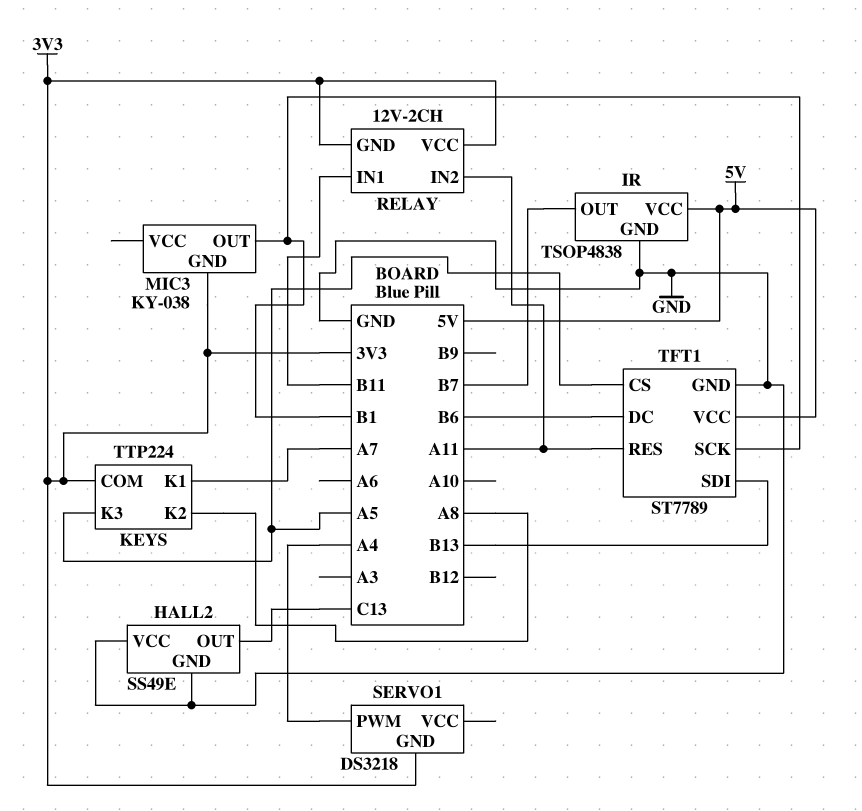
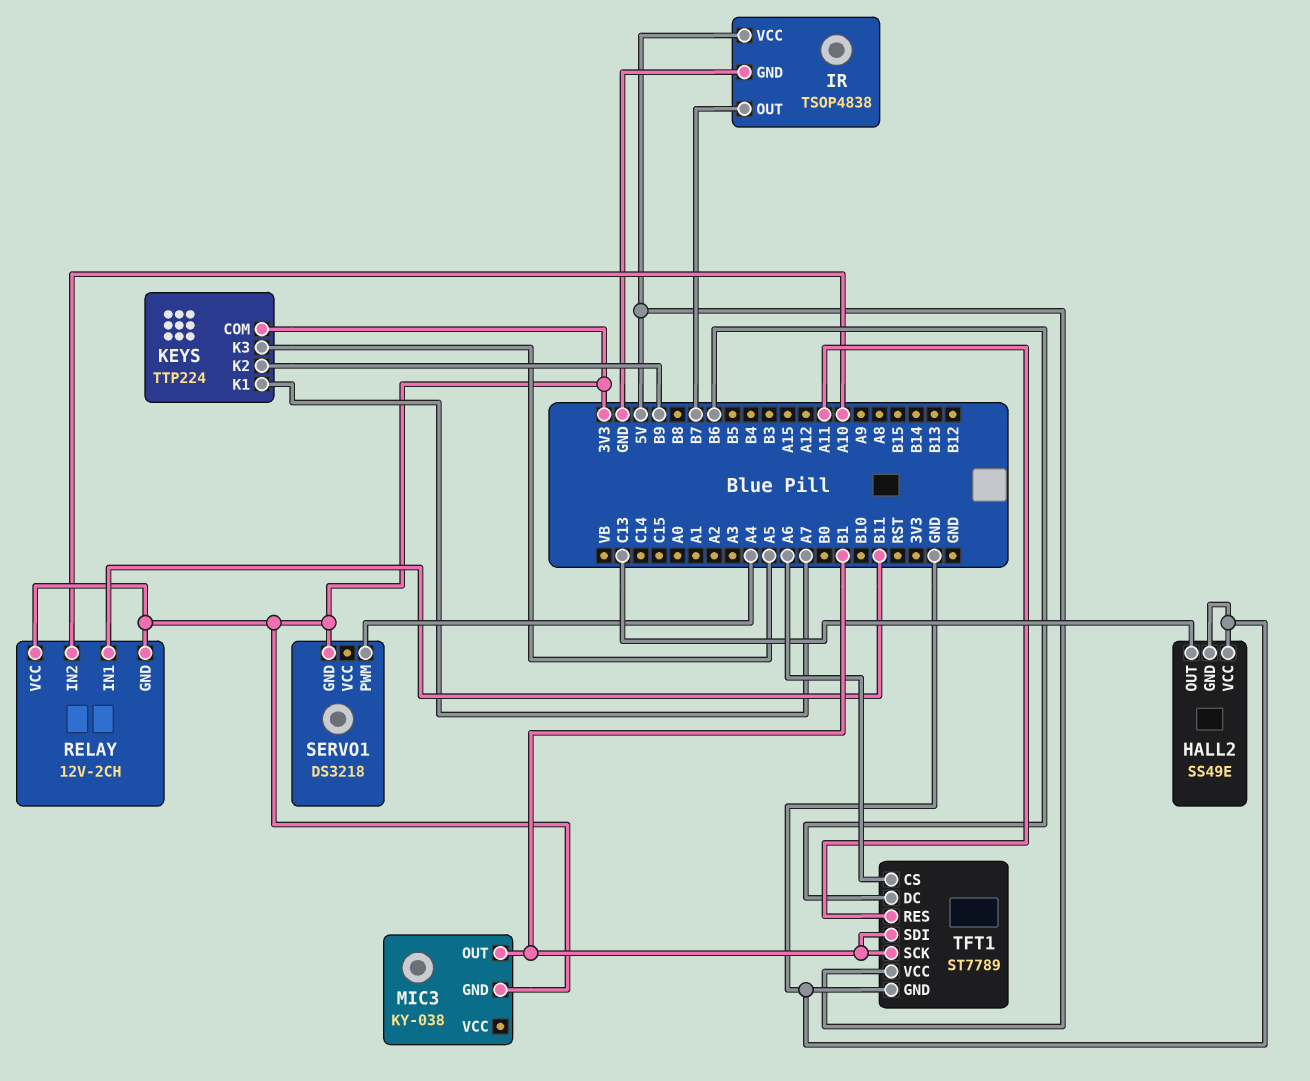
KEYS pin K2: A8 -> B9
RELAY pin IN2: A11 -> A10
TFT1 pin CS: A5 -> A6
TFT1 pin SDI: B13 -> B1

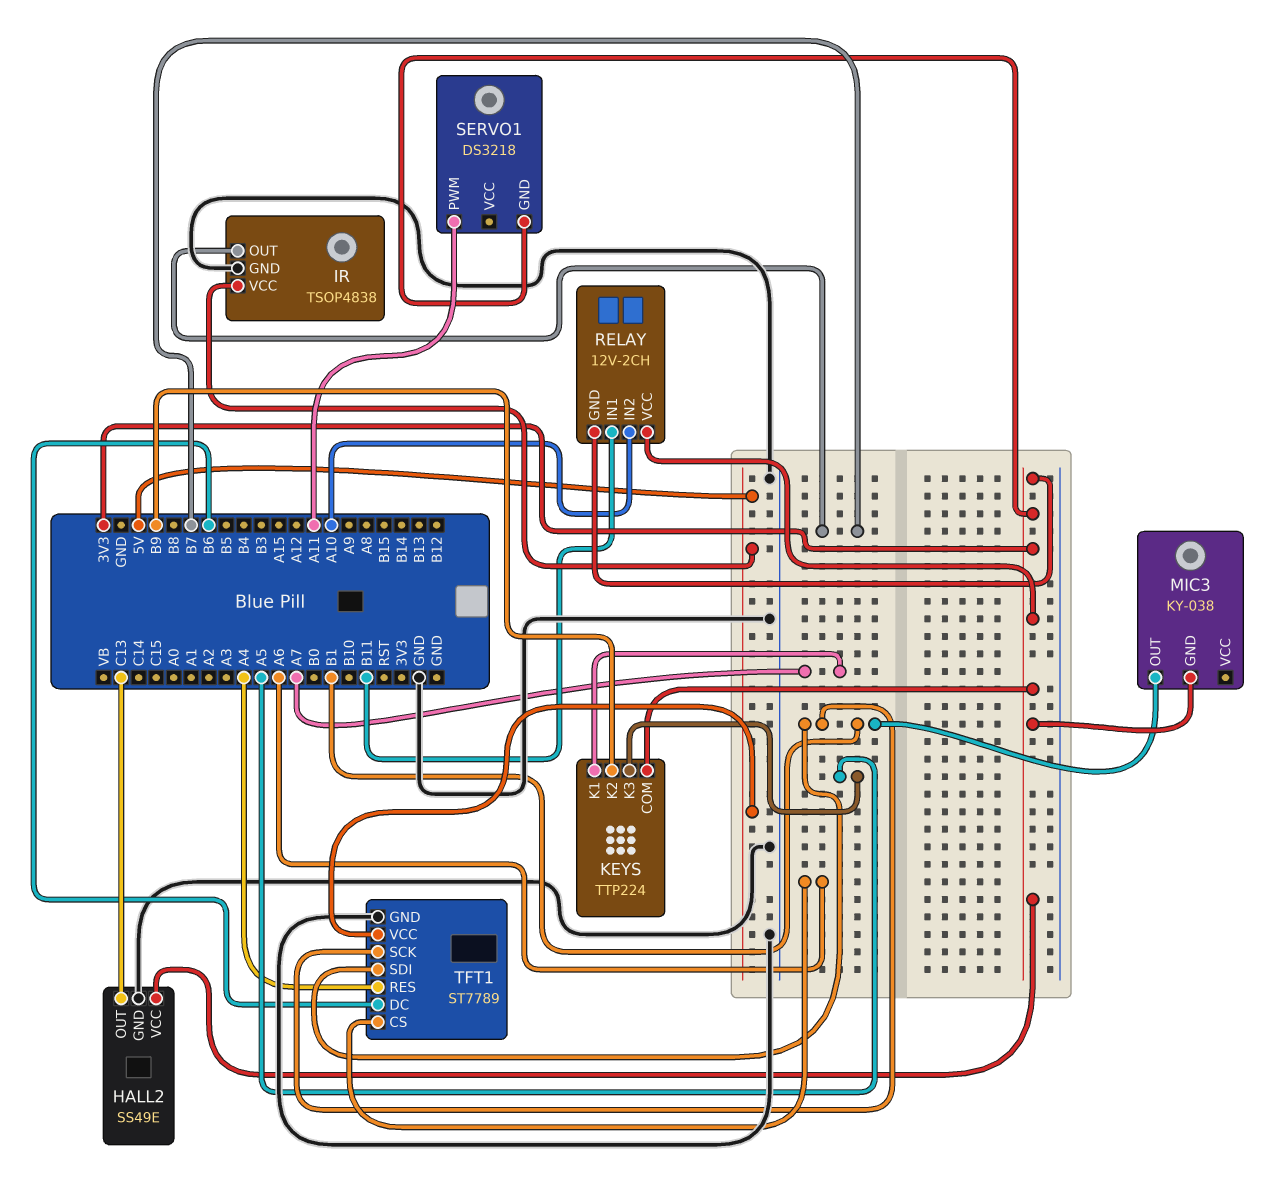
HALL2 pin VCC: GND -> 3V3
SERVO1 pin PWM: A4 -> A11
TFT1 pin RES: A11 -> A4

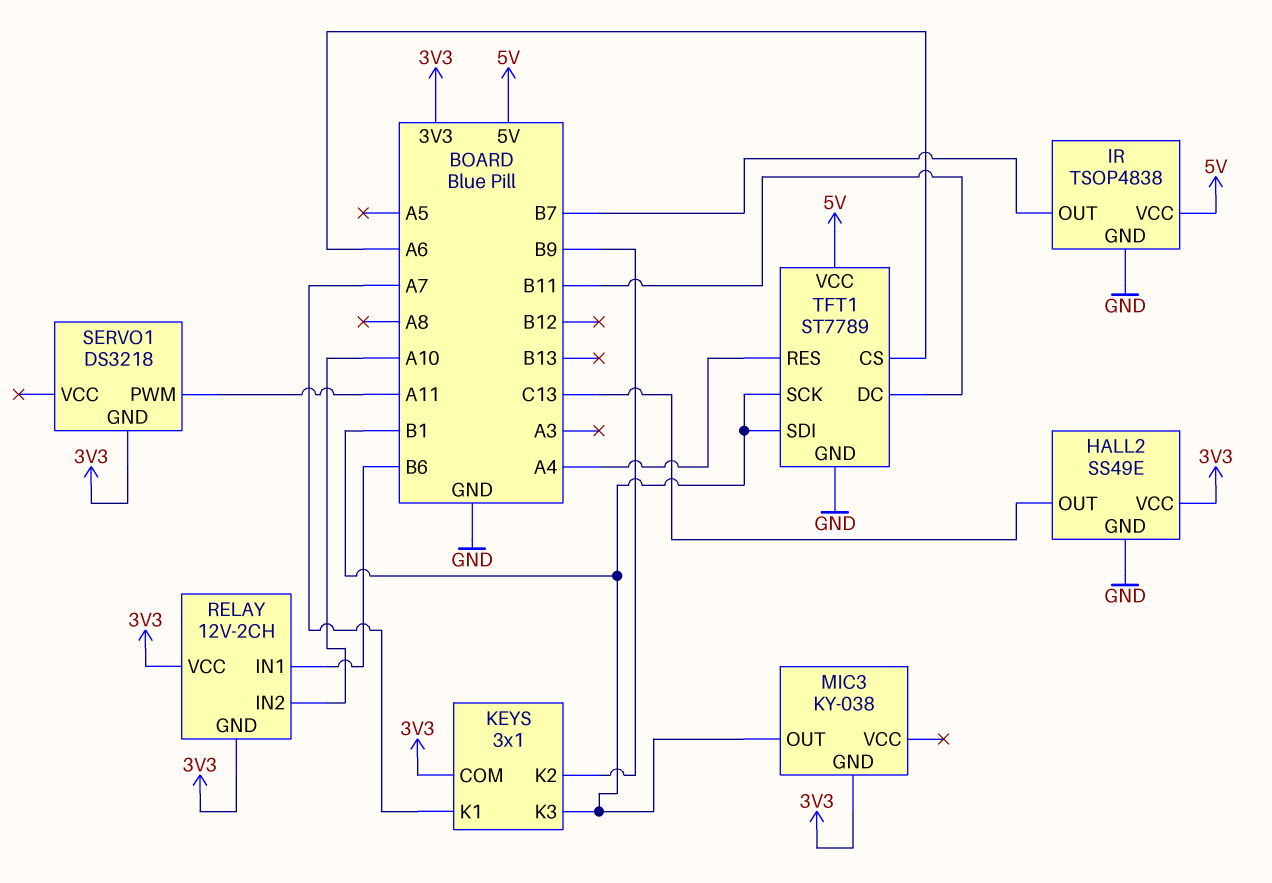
KEYS: TTP224 -> 3x1
KEYS pin K3: A5 -> B1
RELAY pin IN1: B11 -> B6
TFT1 pin DC: B6 -> B11

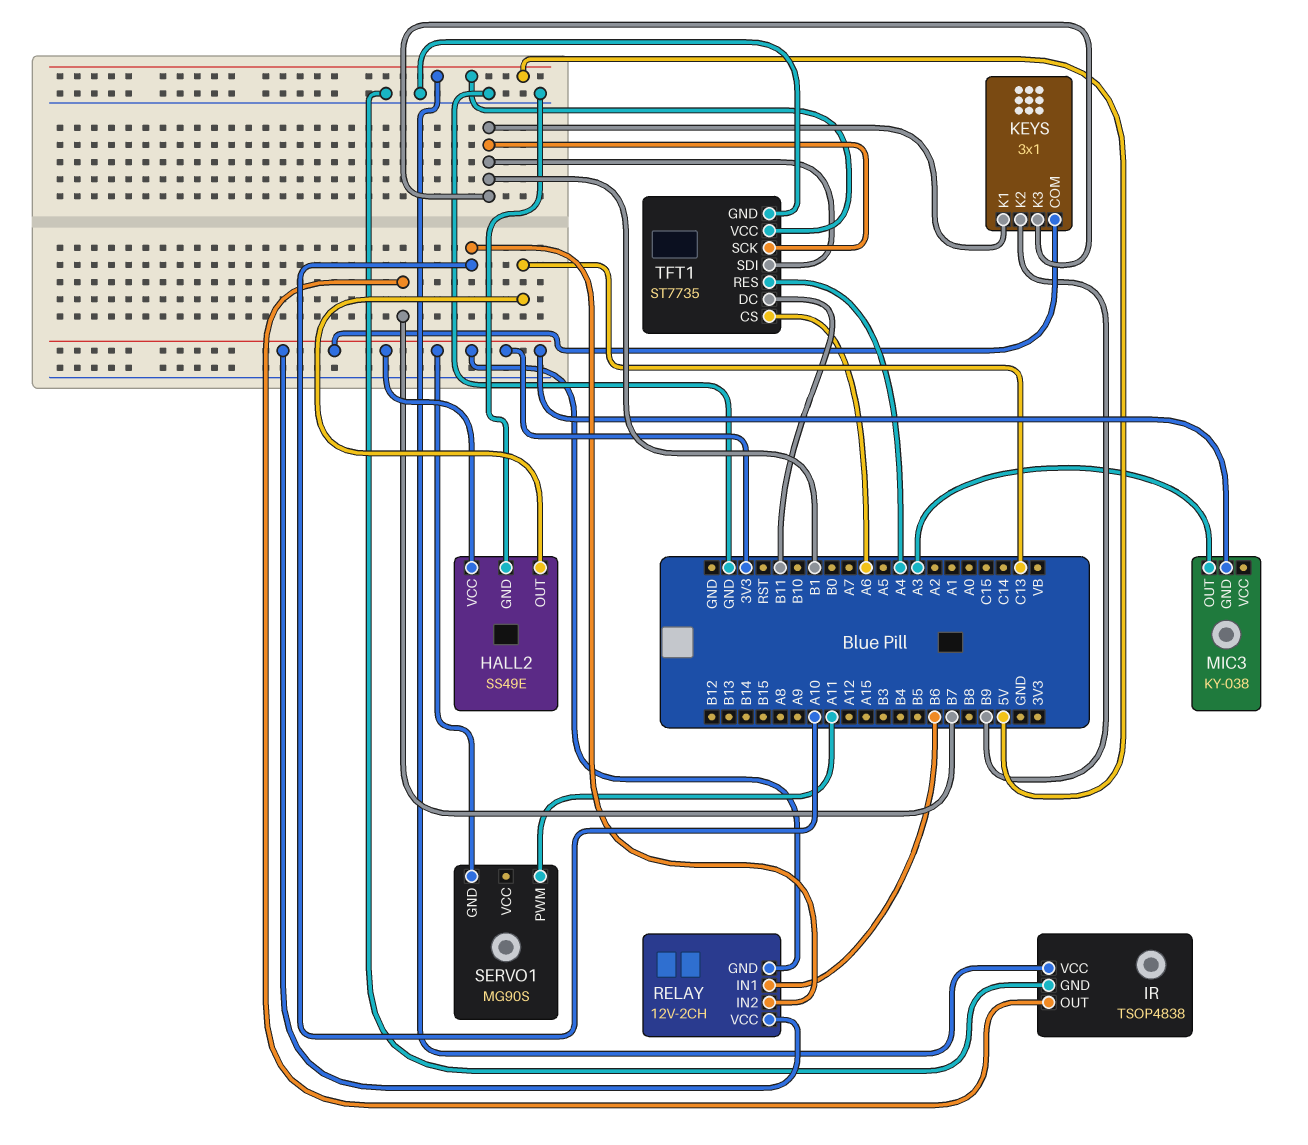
KEYS pin K1: A7 -> B1
MIC3 pin OUT: B1 -> A3
SERVO1: DS3218 -> MG90S
TFT1: ST7789 -> ST7735

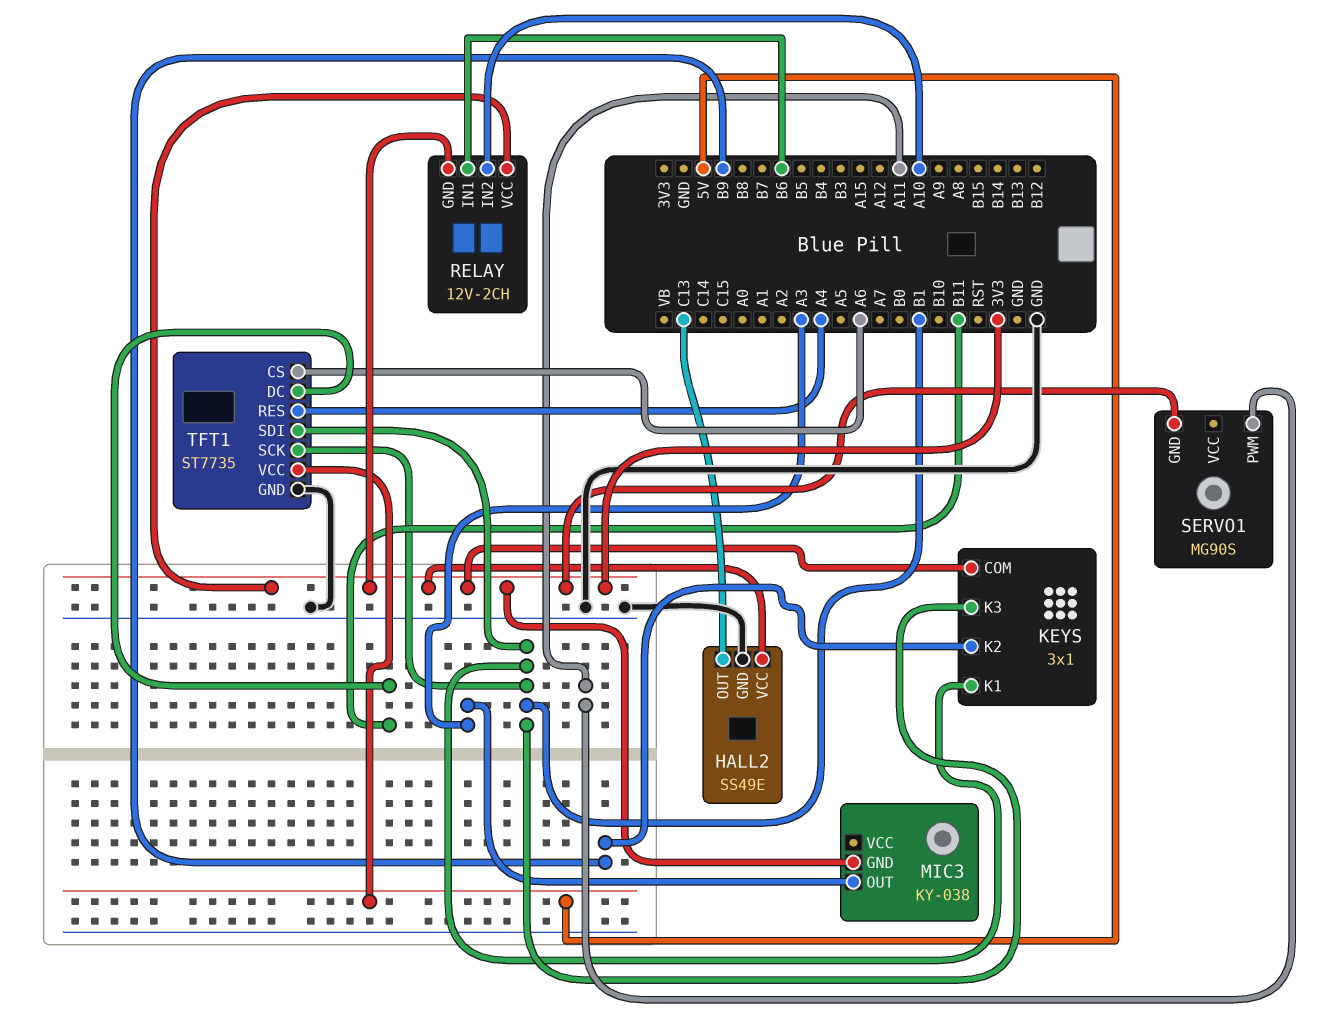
IR: TSOP4838 -> none
IR pin GND: GND -> none
IR pin OUT: B7 -> none
IR pin VCC: 5V -> none

